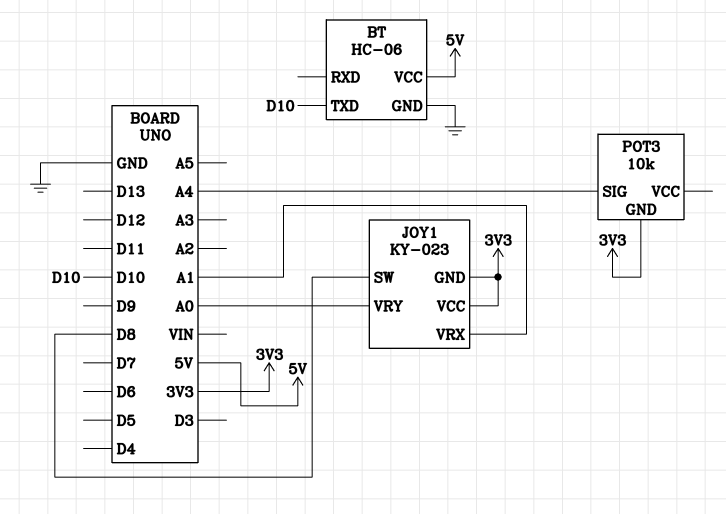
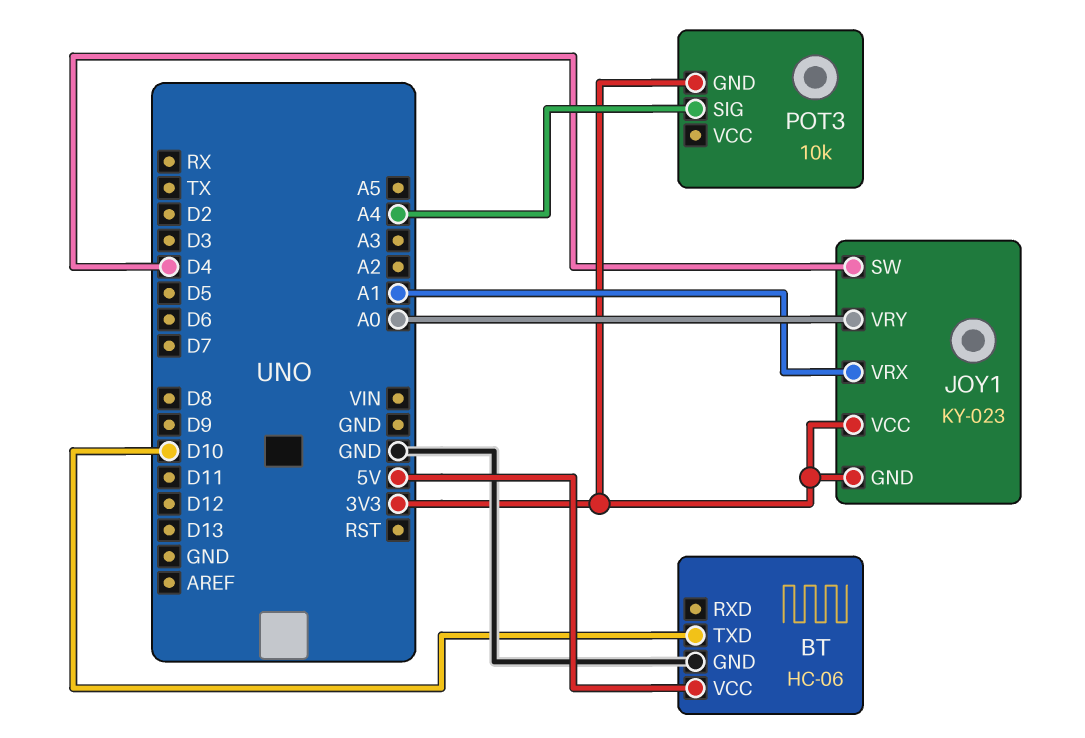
JOY1 pin SW: D8 -> D4

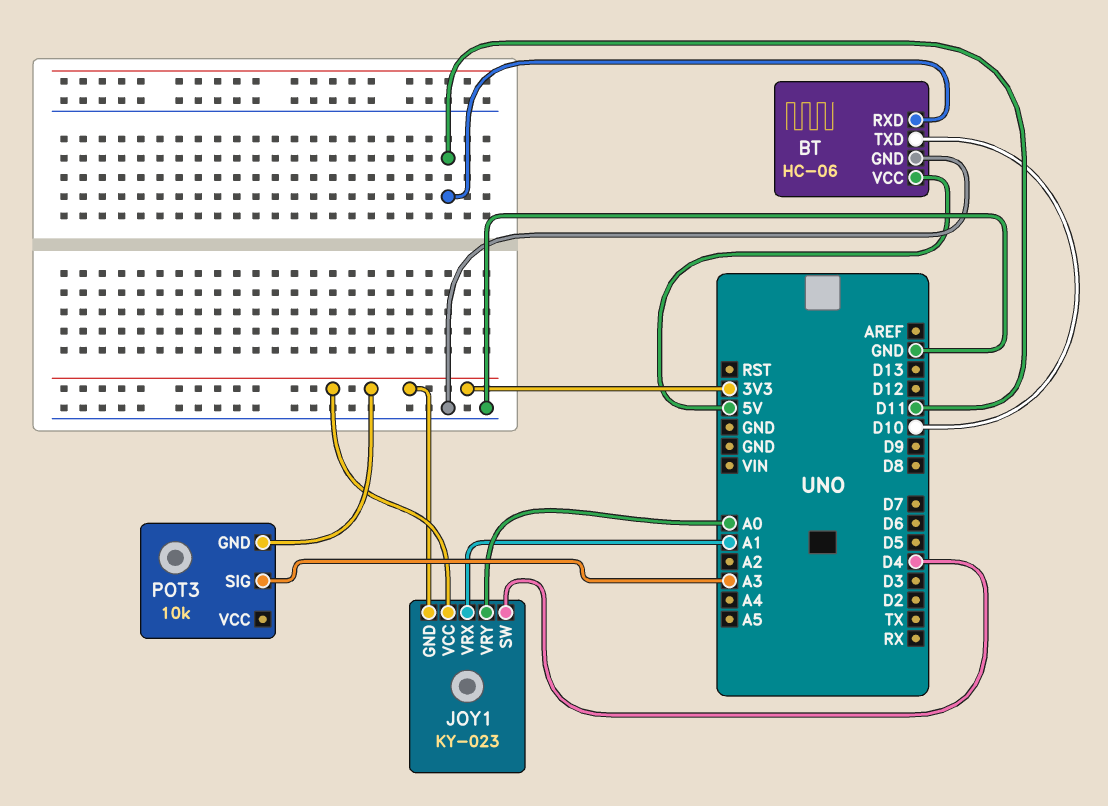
BT pin RXD: none -> D11
POT3 pin SIG: A4 -> A3

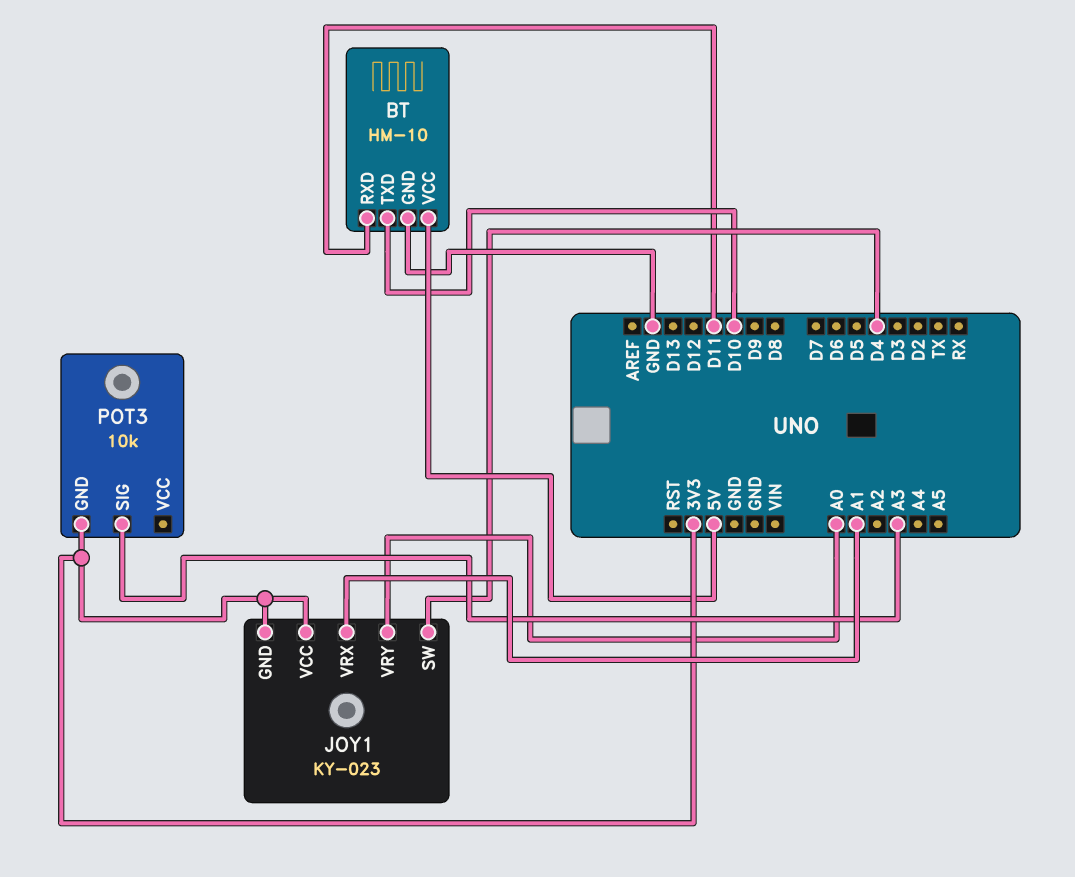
BT: HC-06 -> HM-10

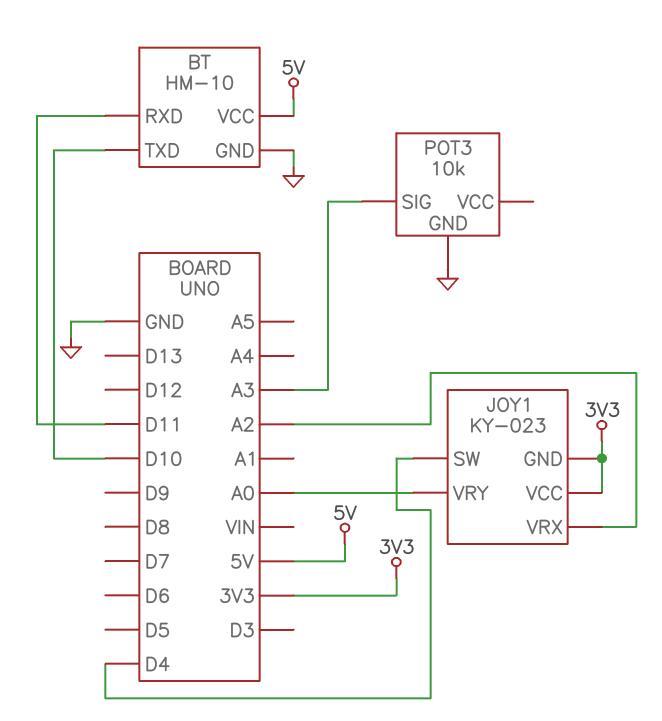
JOY1 pin VRX: A1 -> A2
POT3 pin GND: 3V3 -> GND

